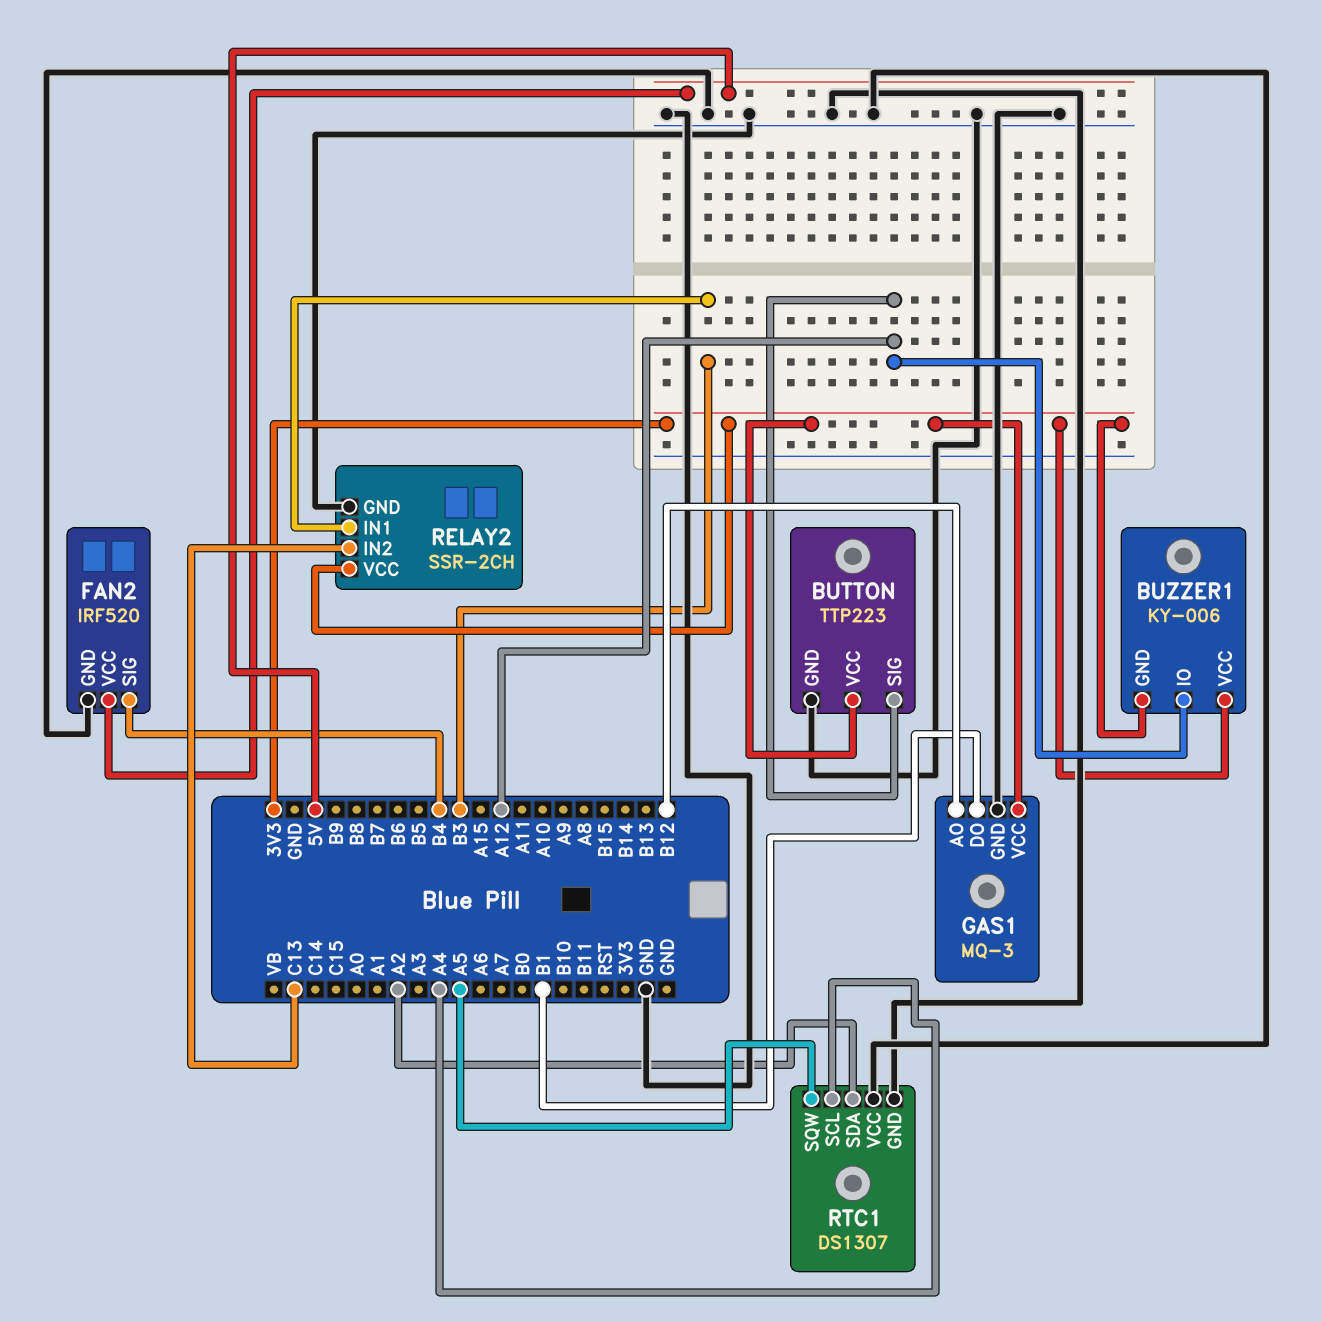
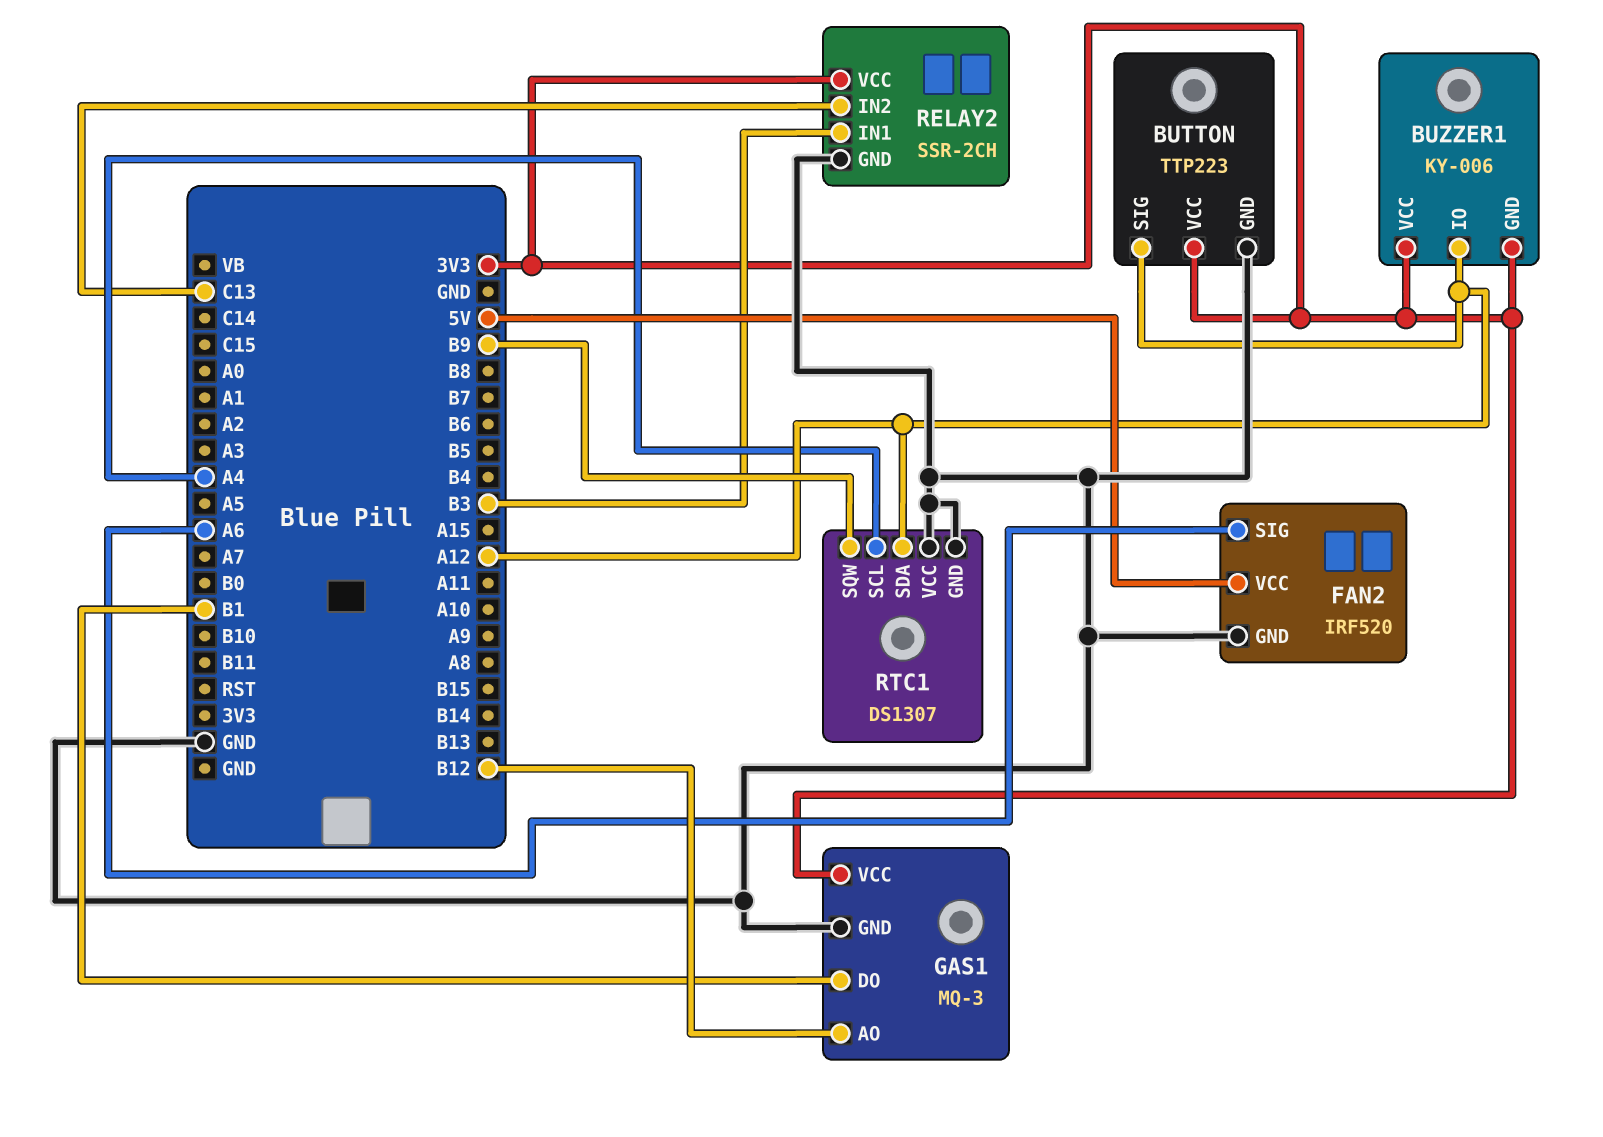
FAN2 pin SIG: B4 -> A6
RTC1 pin SDA: A2 -> A12
RTC1 pin SQW: A5 -> B9

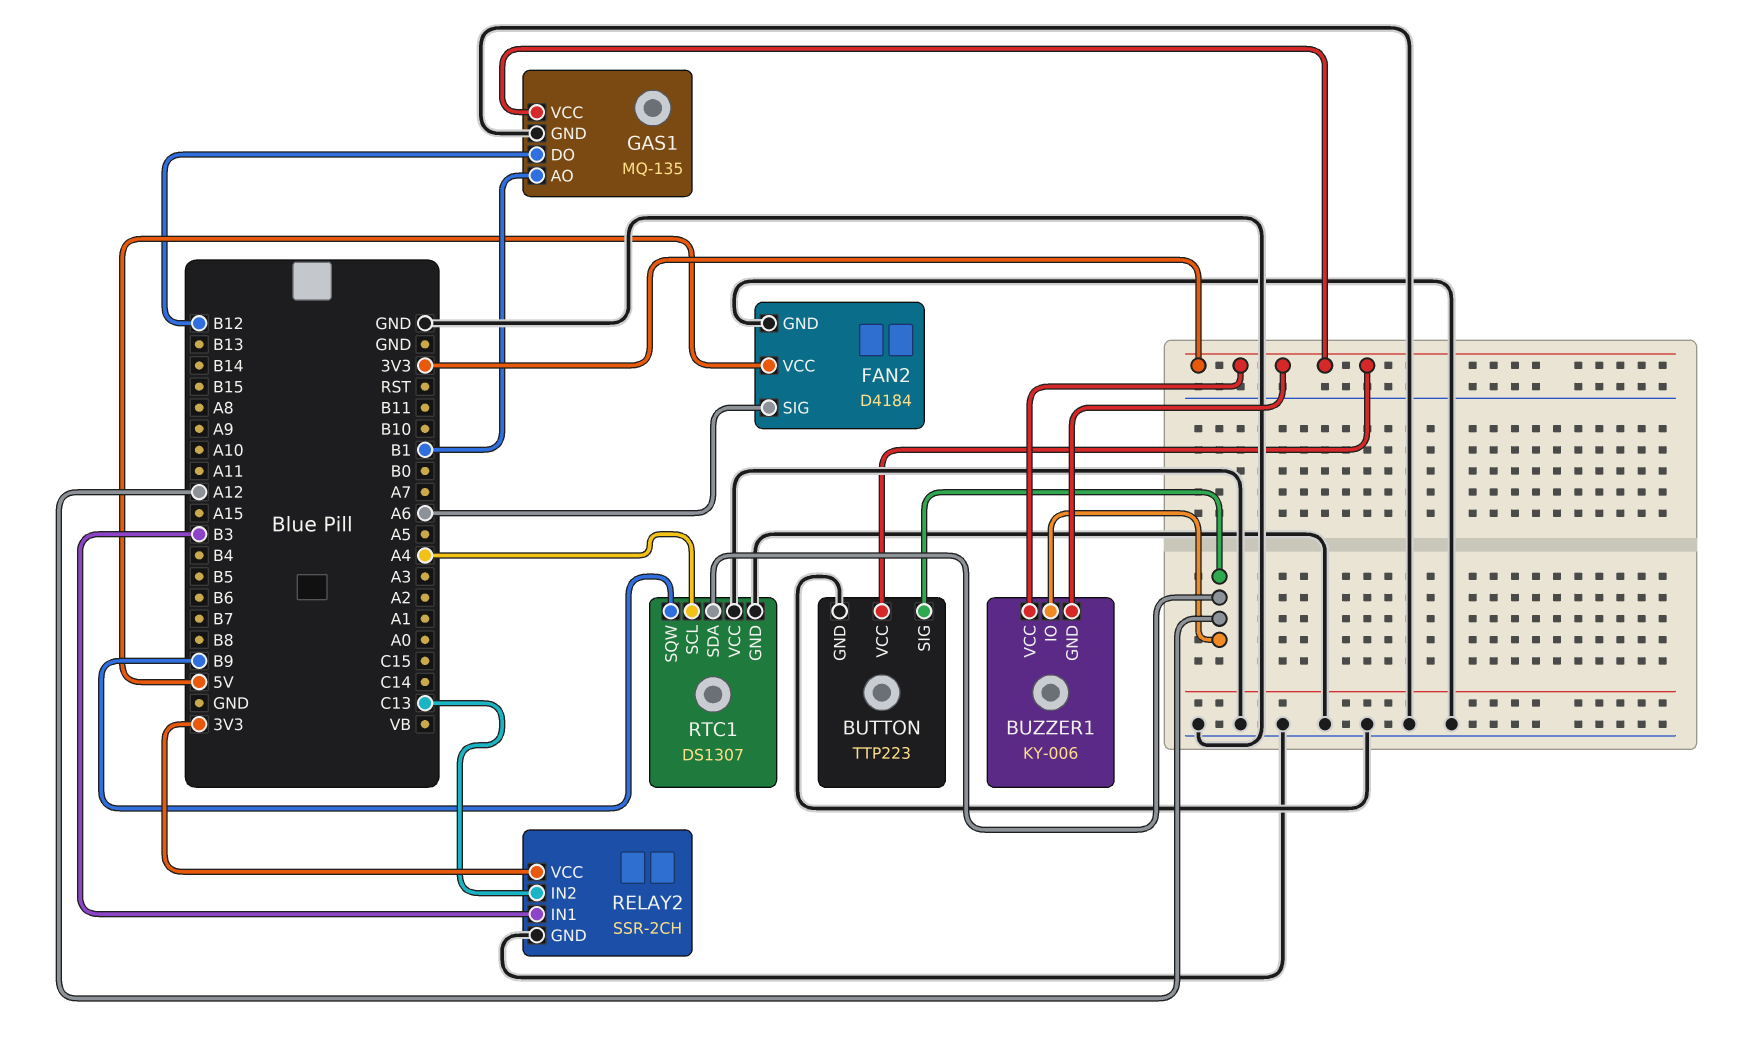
FAN2: IRF520 -> D4184
GAS1: MQ-3 -> MQ-135
GAS1 pin AO: B12 -> B1
GAS1 pin DO: B1 -> B12

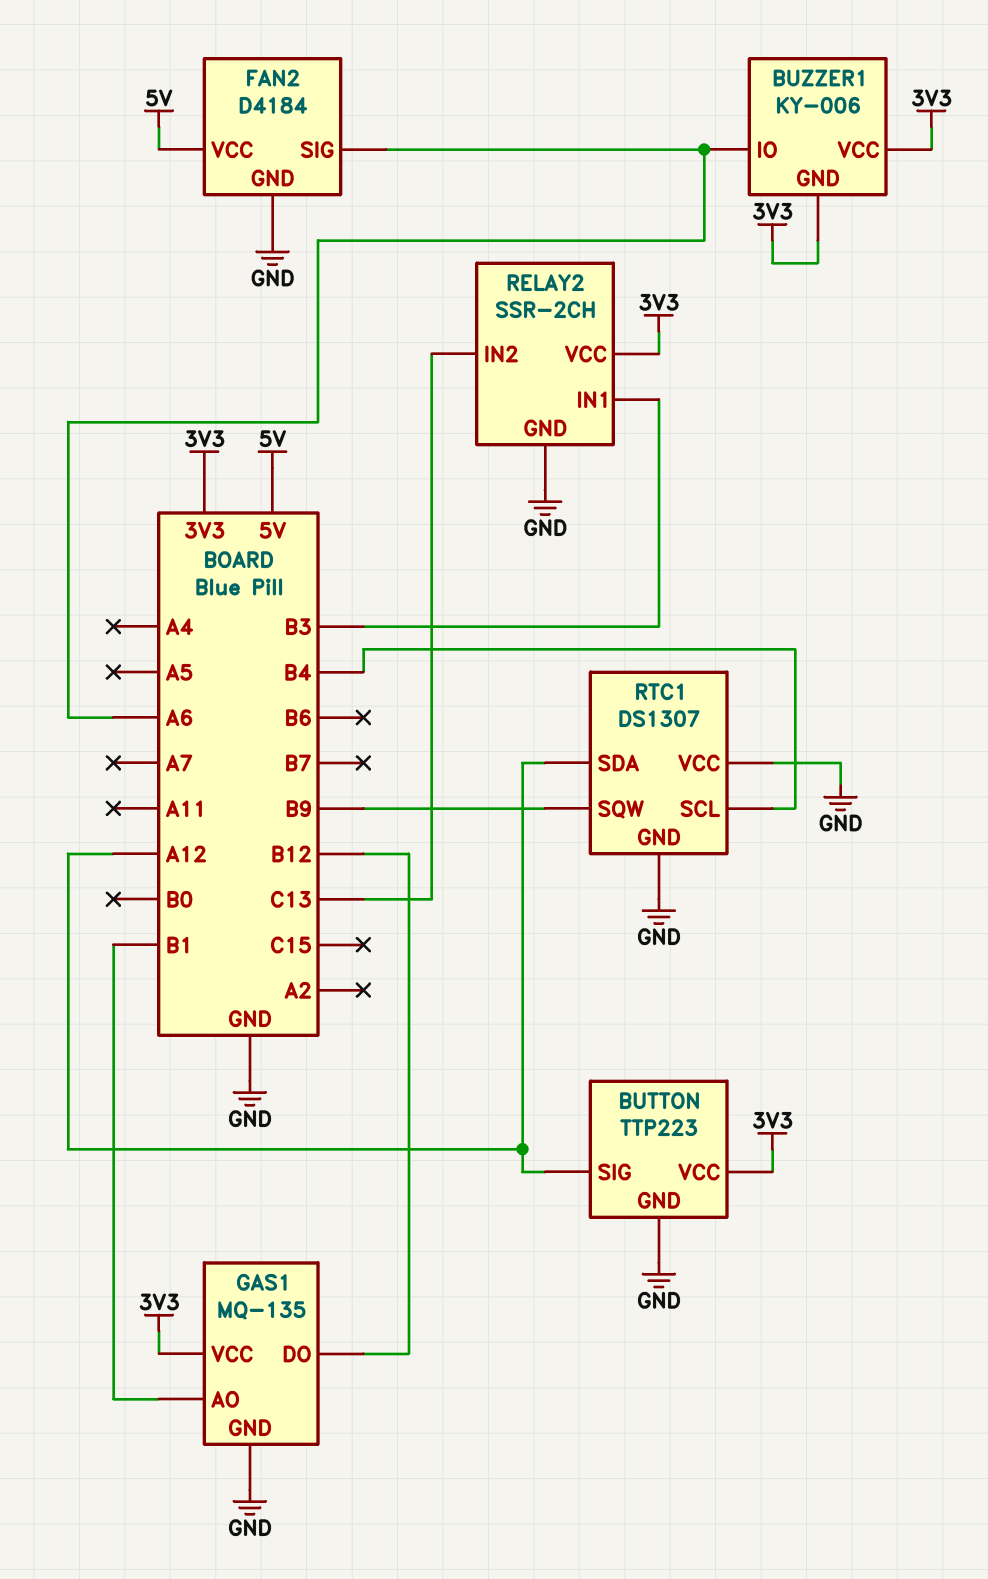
BUZZER1 pin IO: A12 -> A6
RTC1 pin SCL: A4 -> B4

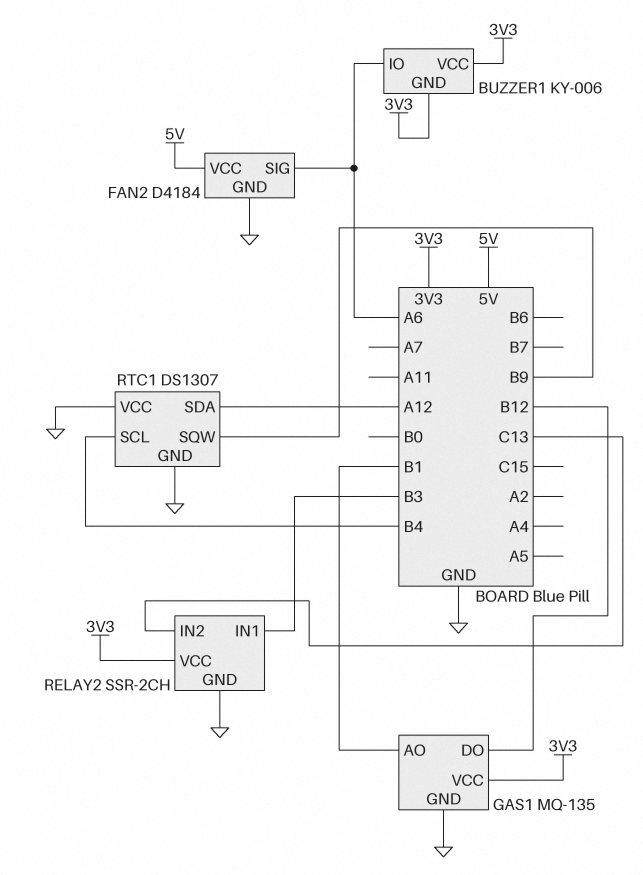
BUTTON: TTP223 -> none
BUTTON pin GND: GND -> none
BUTTON pin SIG: A12 -> none
BUTTON pin VCC: 3V3 -> none

